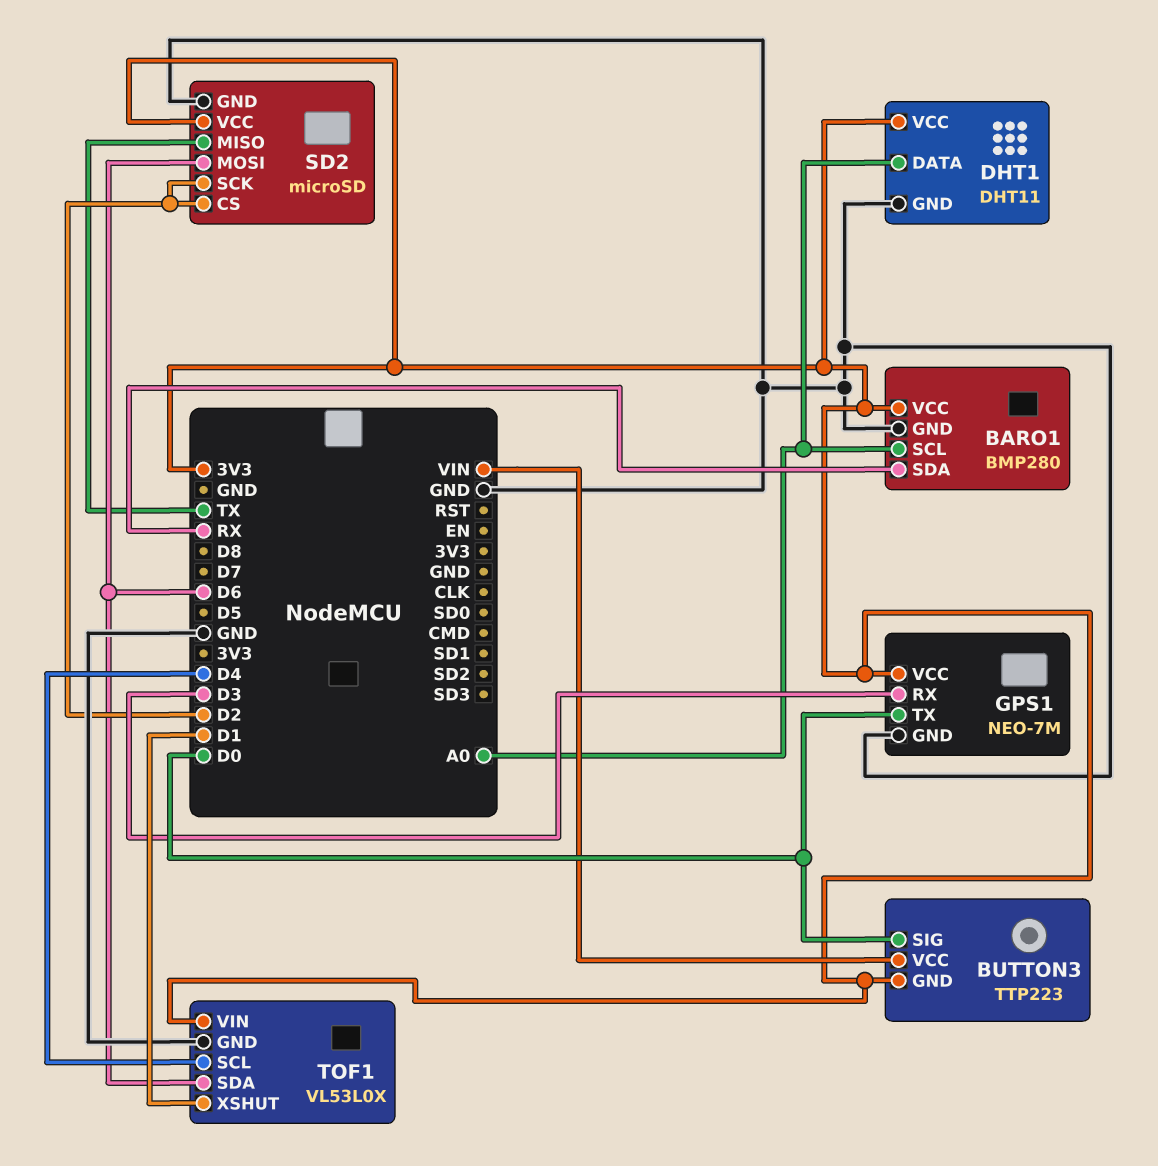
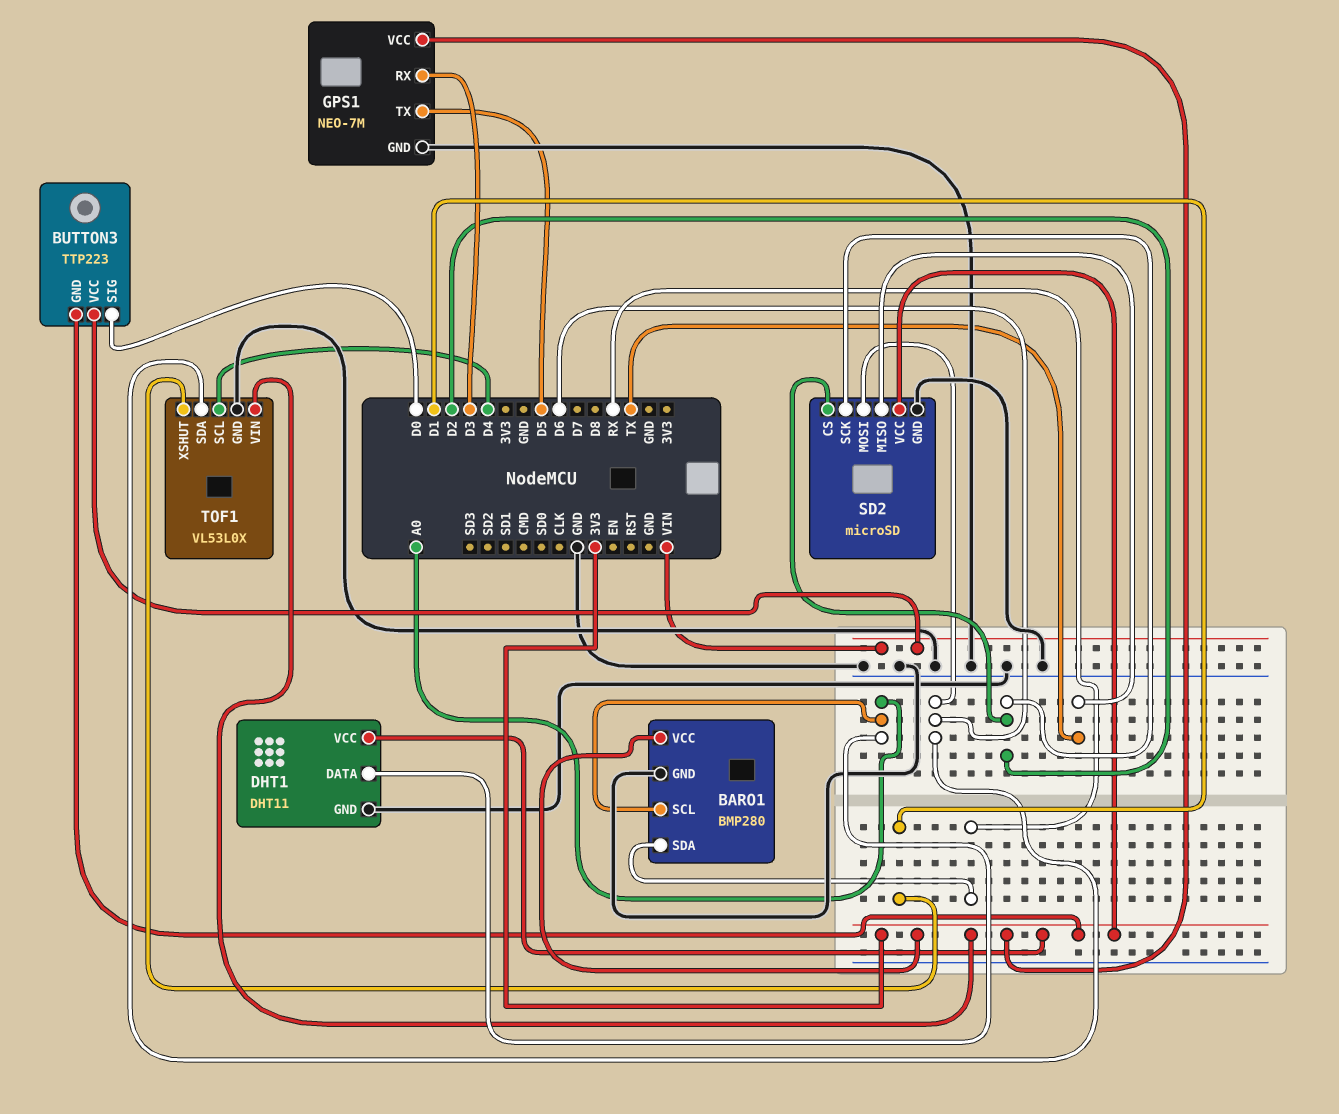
GPS1 pin TX: D0 -> D5

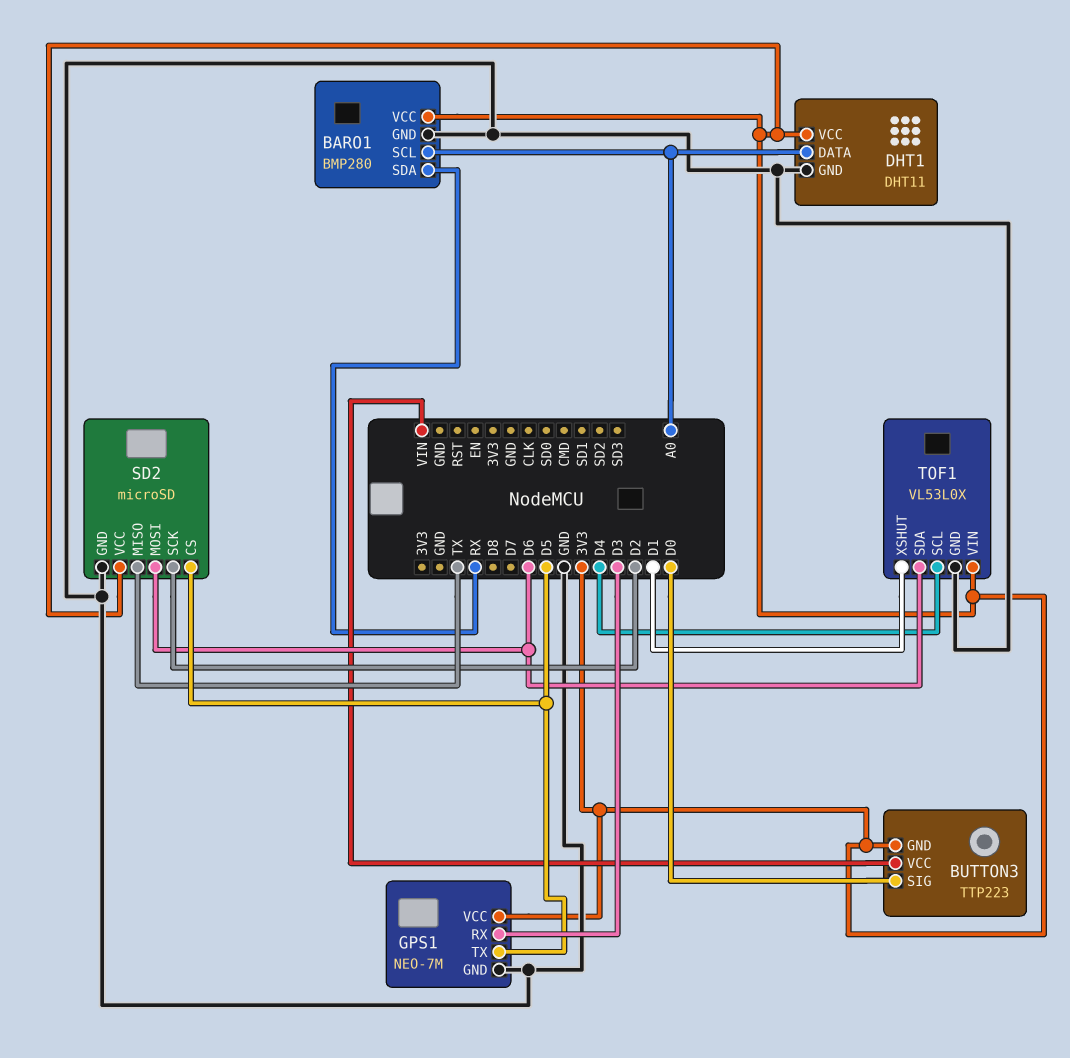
SD2 pin CS: D2 -> D5

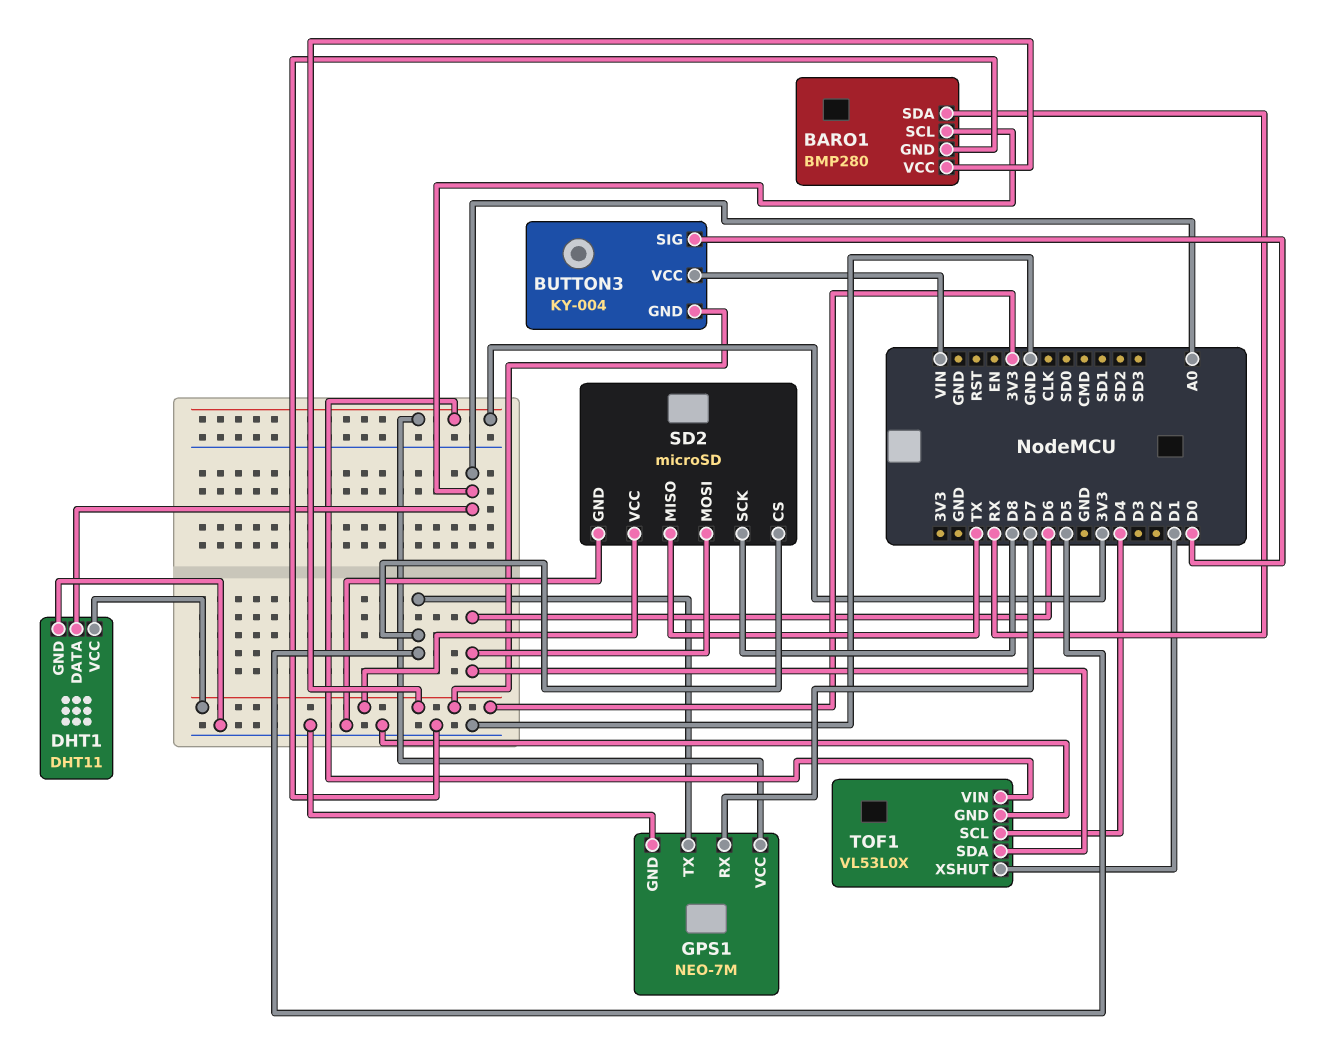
BUTTON3: TTP223 -> KY-004
GPS1 pin RX: D3 -> D7
SD2 pin SCK: D2 -> D8

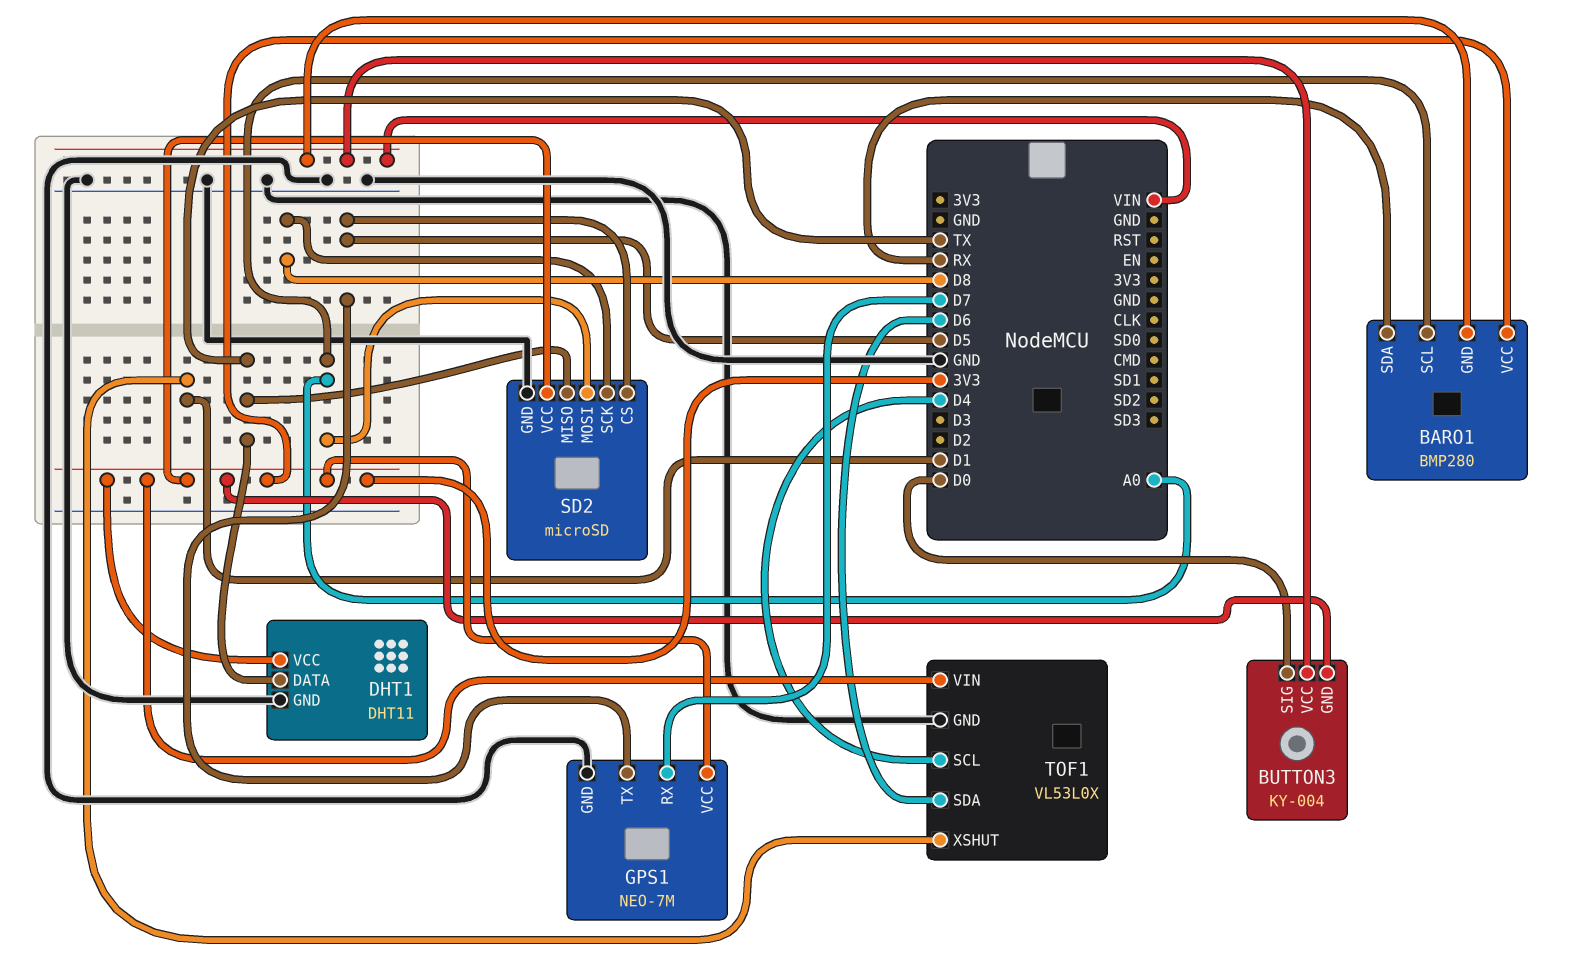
BARO1 pin GND: GND -> VIN
DHT1 pin DATA: A0 -> TX
SD2 pin MOSI: D6 -> A0

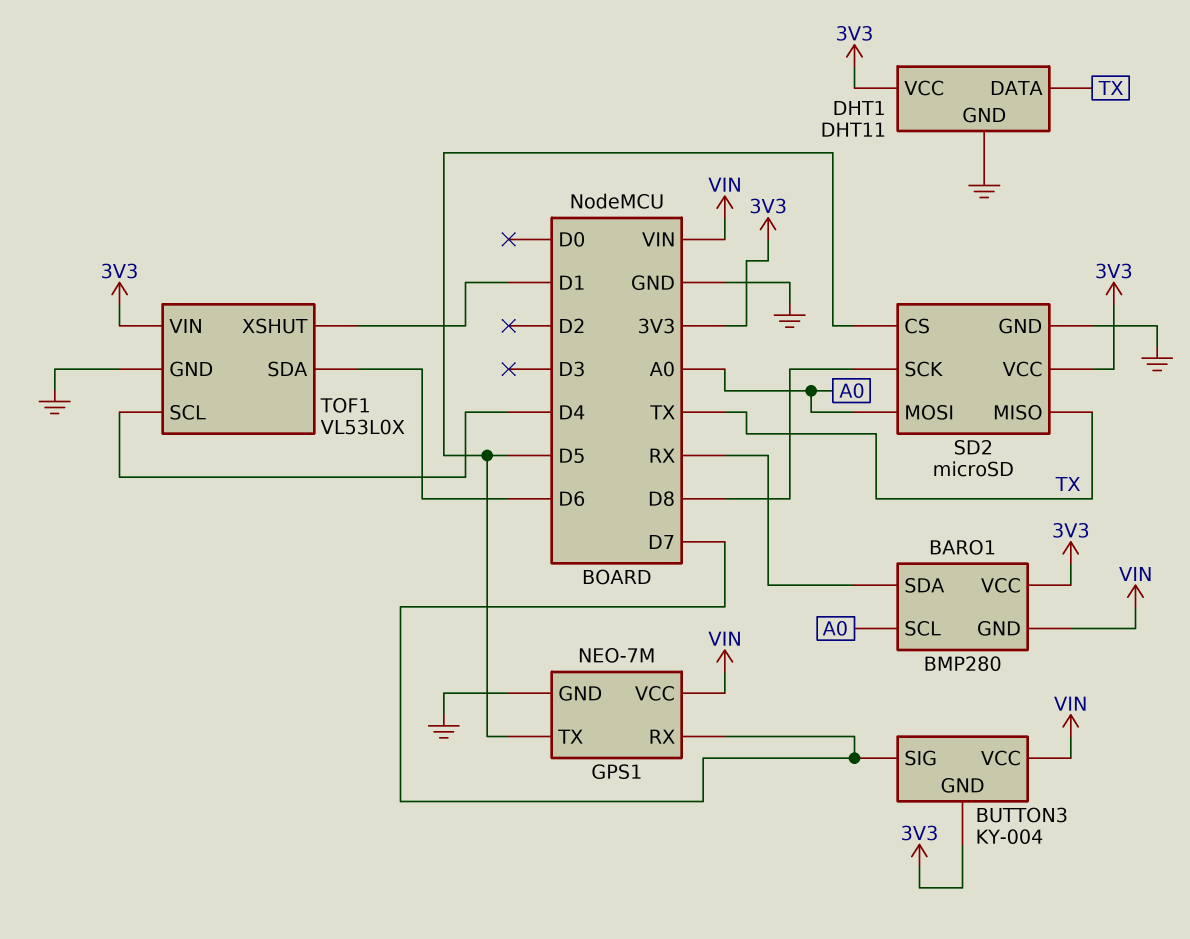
BUTTON3 pin SIG: D0 -> D7
GPS1 pin VCC: 3V3 -> VIN

